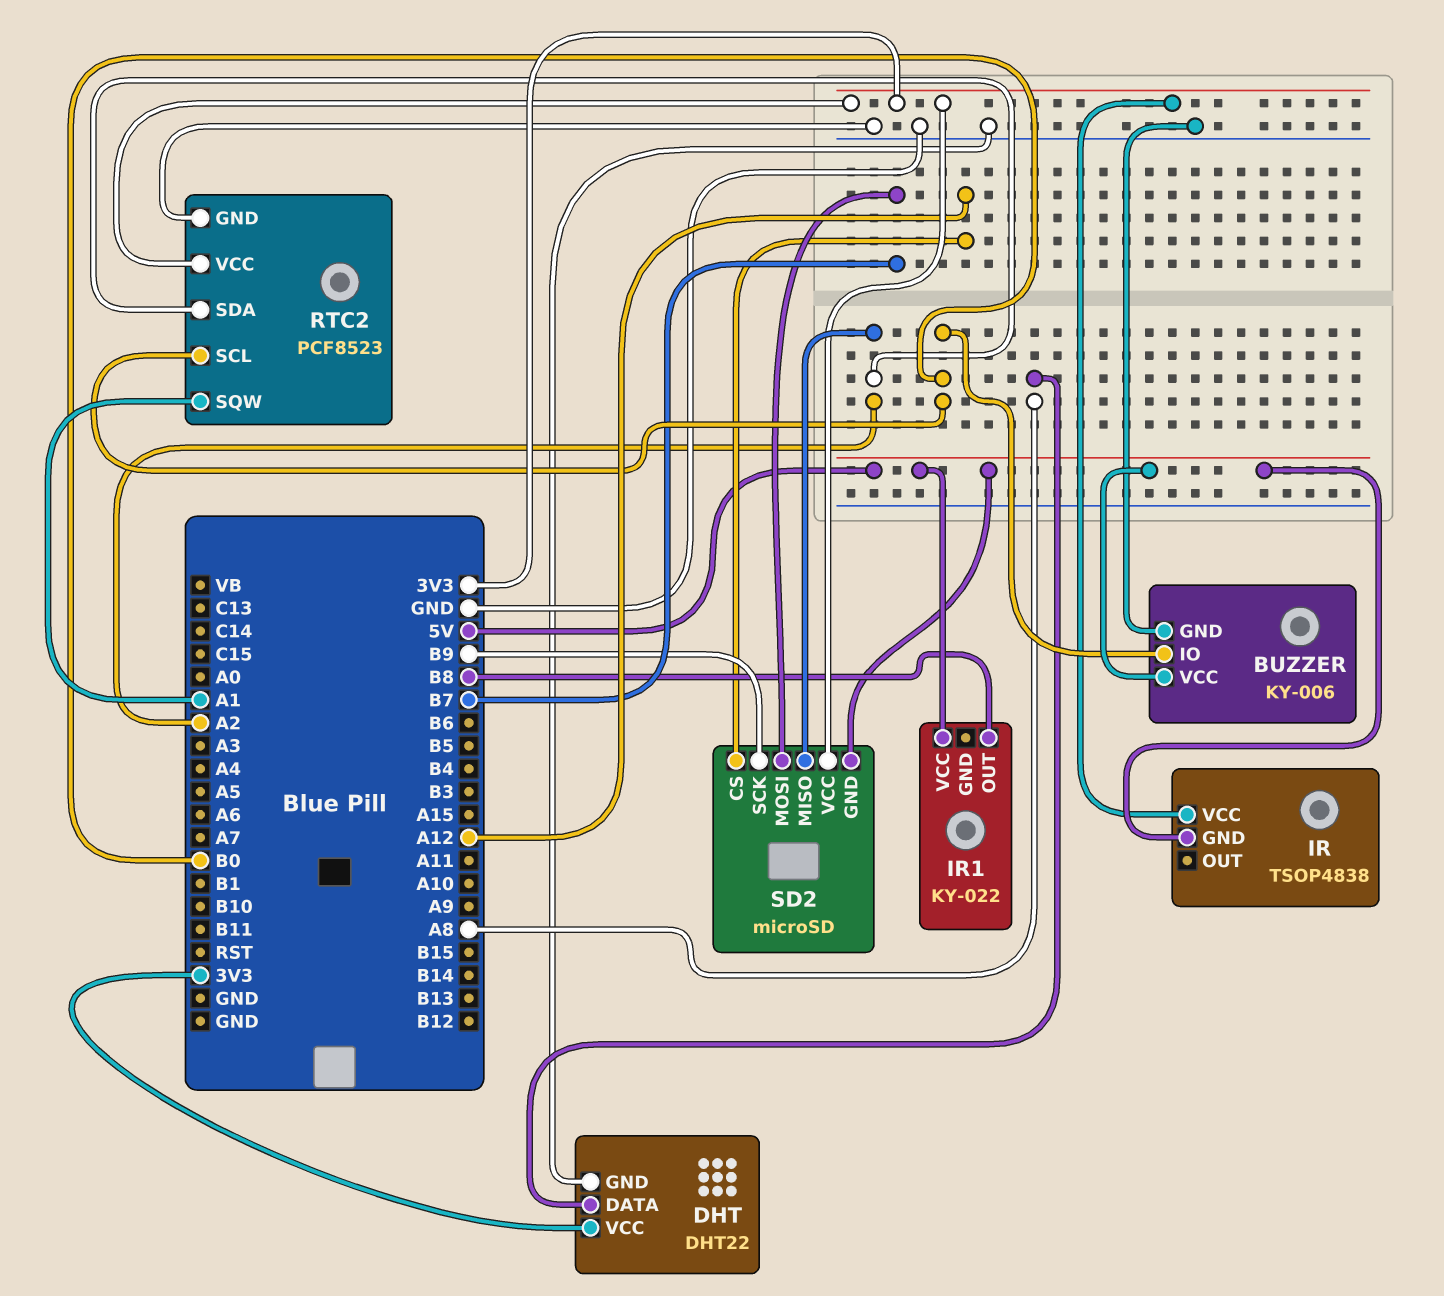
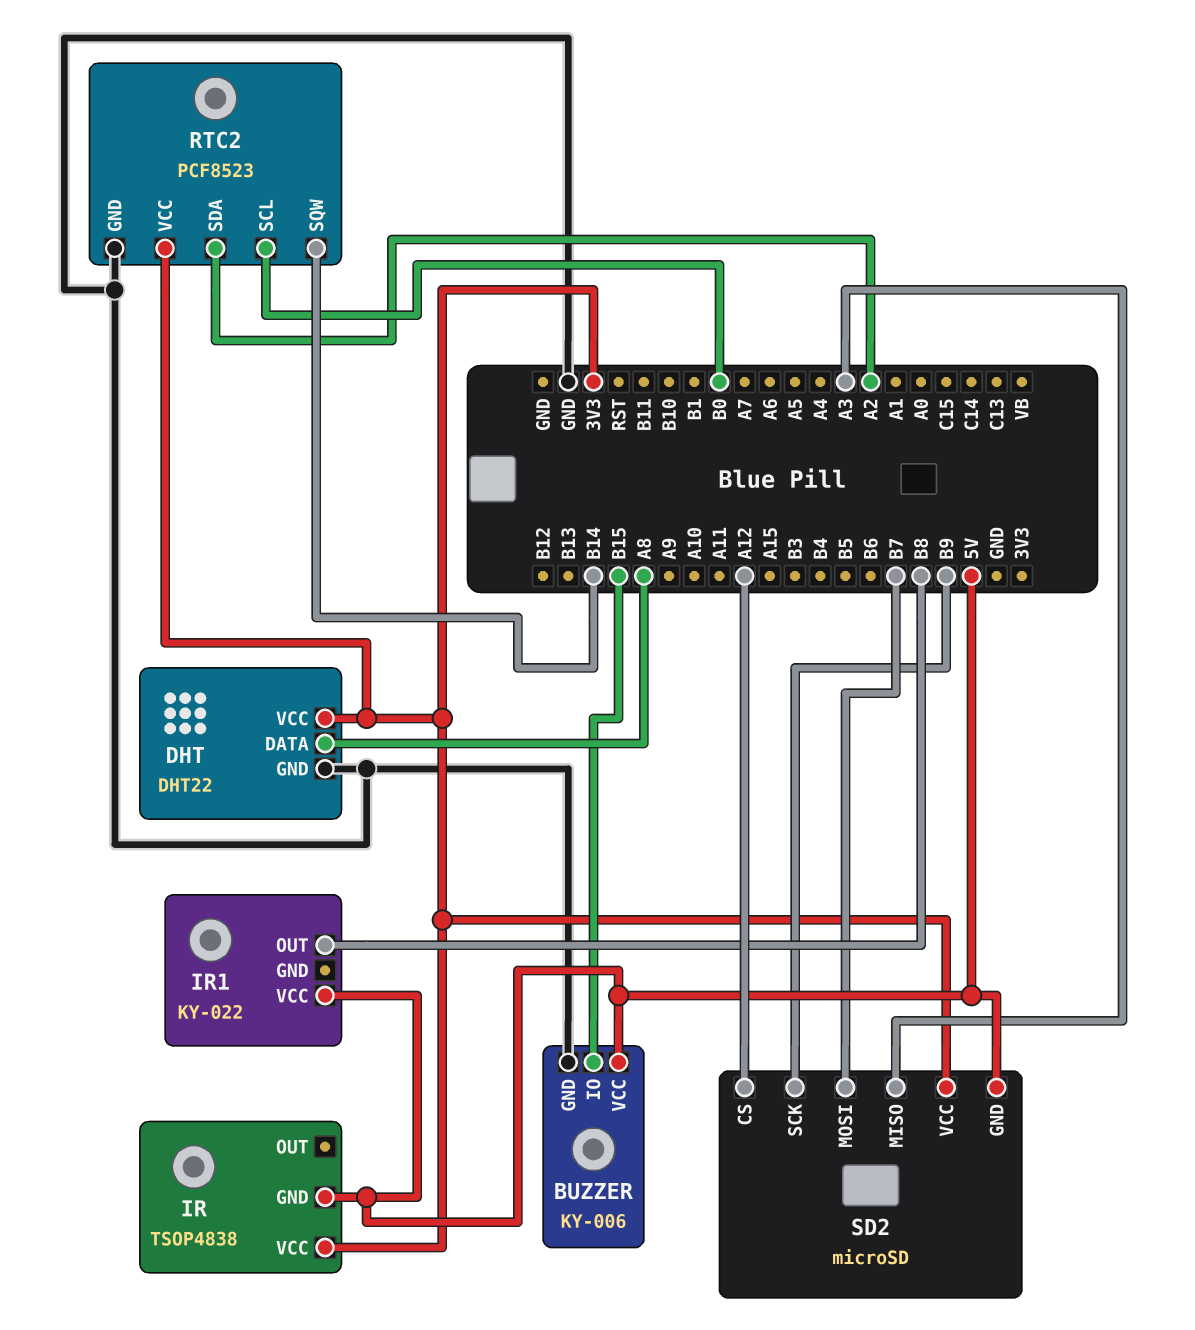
BUZZER pin IO: B0 -> B15
RTC2 pin SQW: A1 -> B14
SD2 pin MISO: A2 -> A3

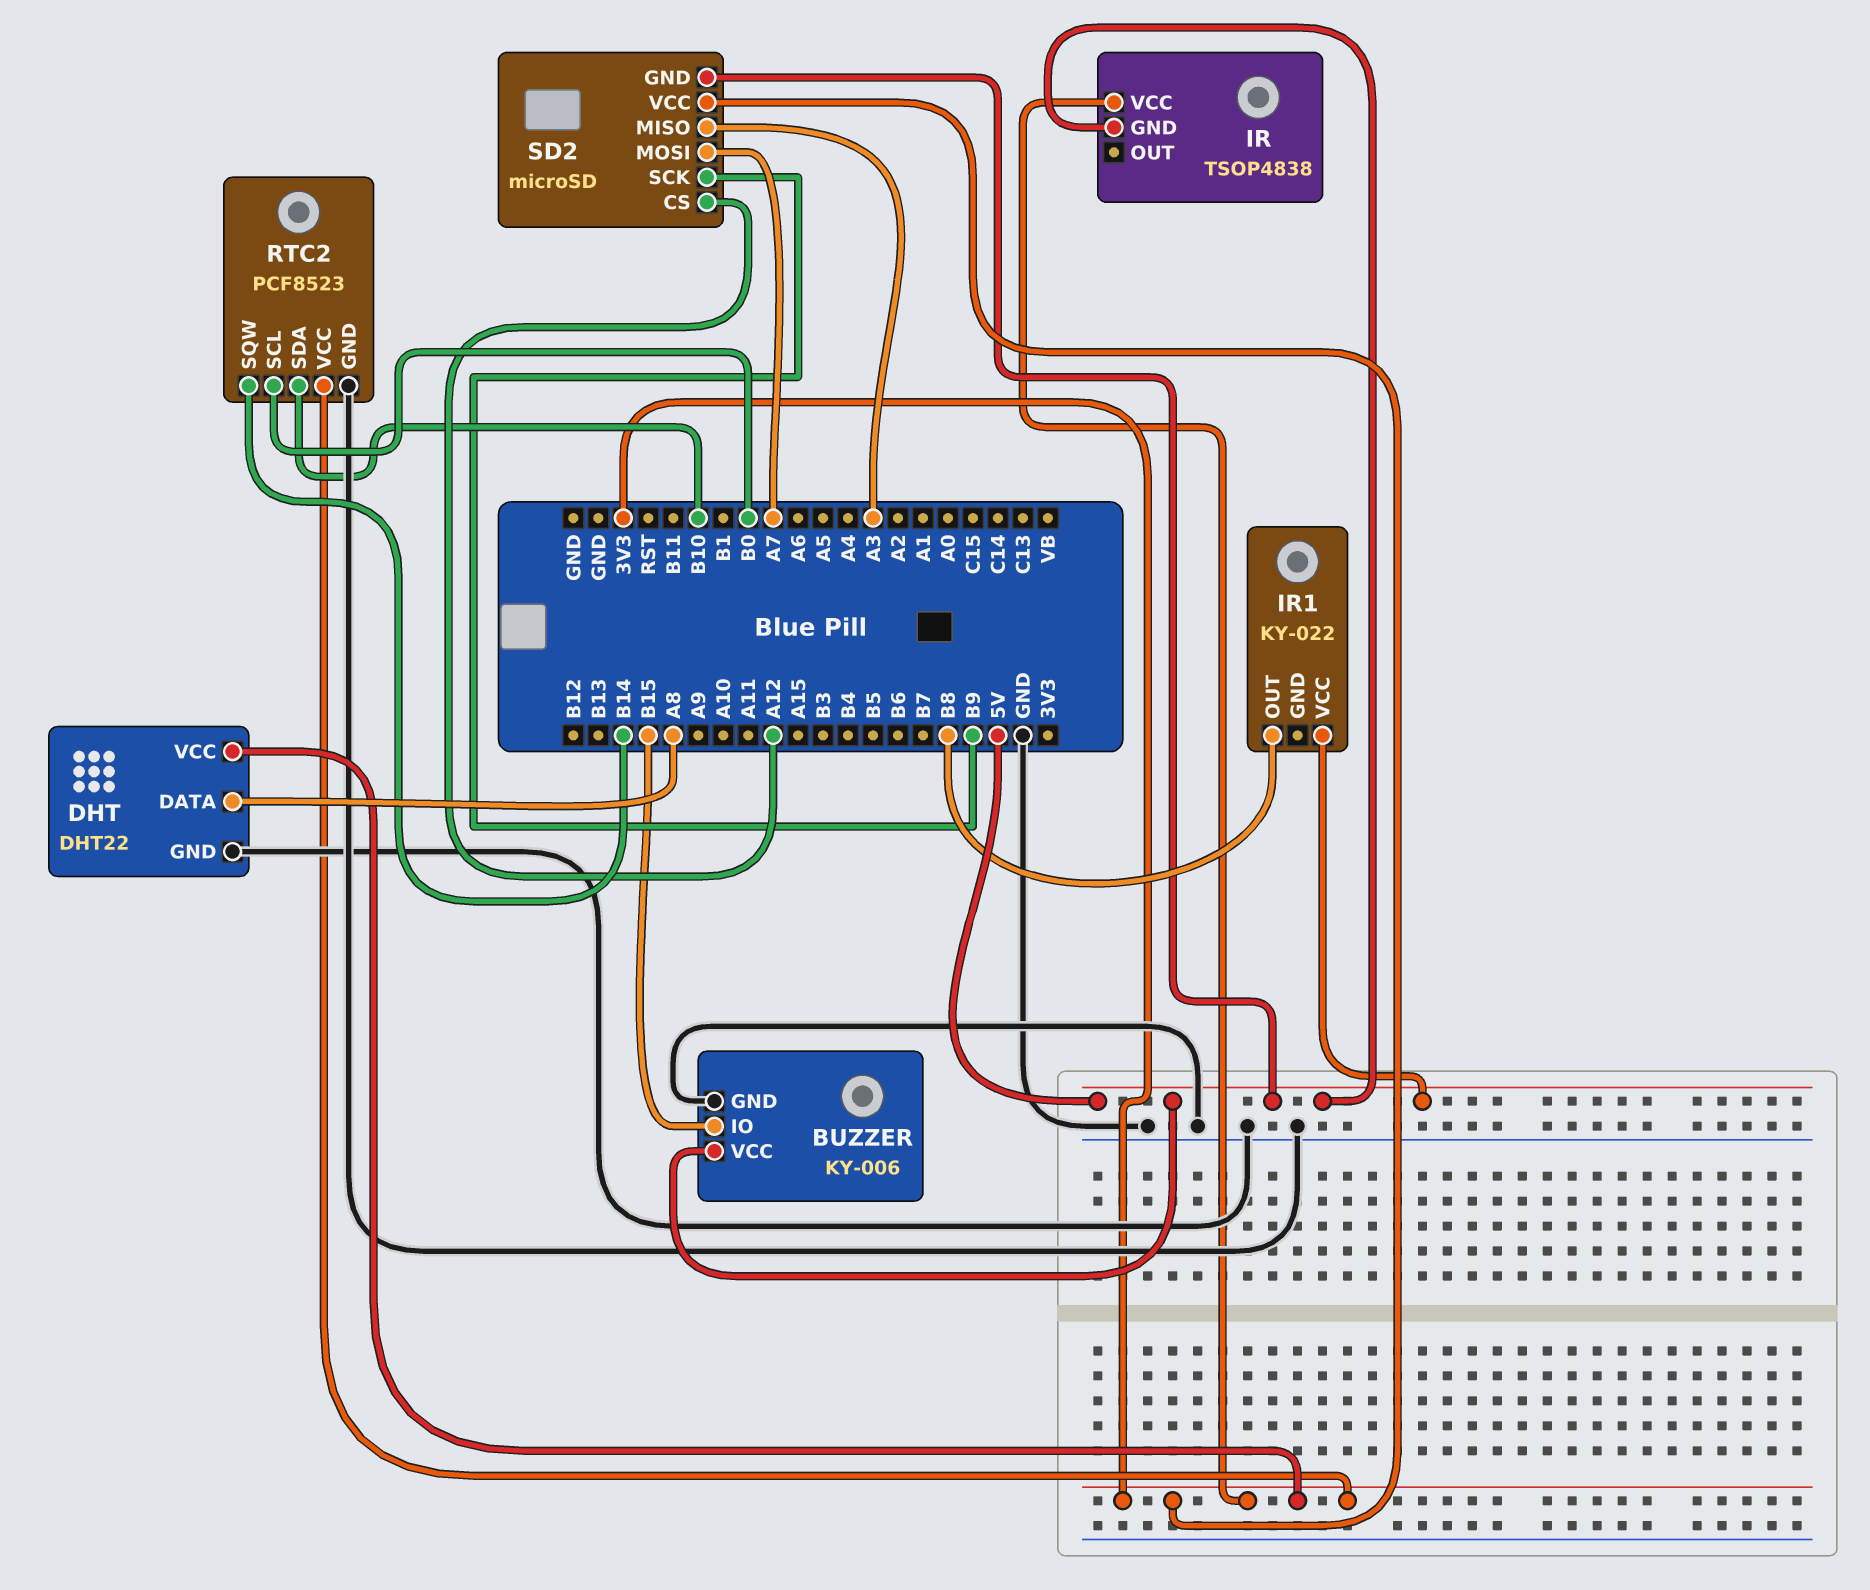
RTC2 pin SDA: A2 -> B10
SD2 pin MOSI: B7 -> A7

